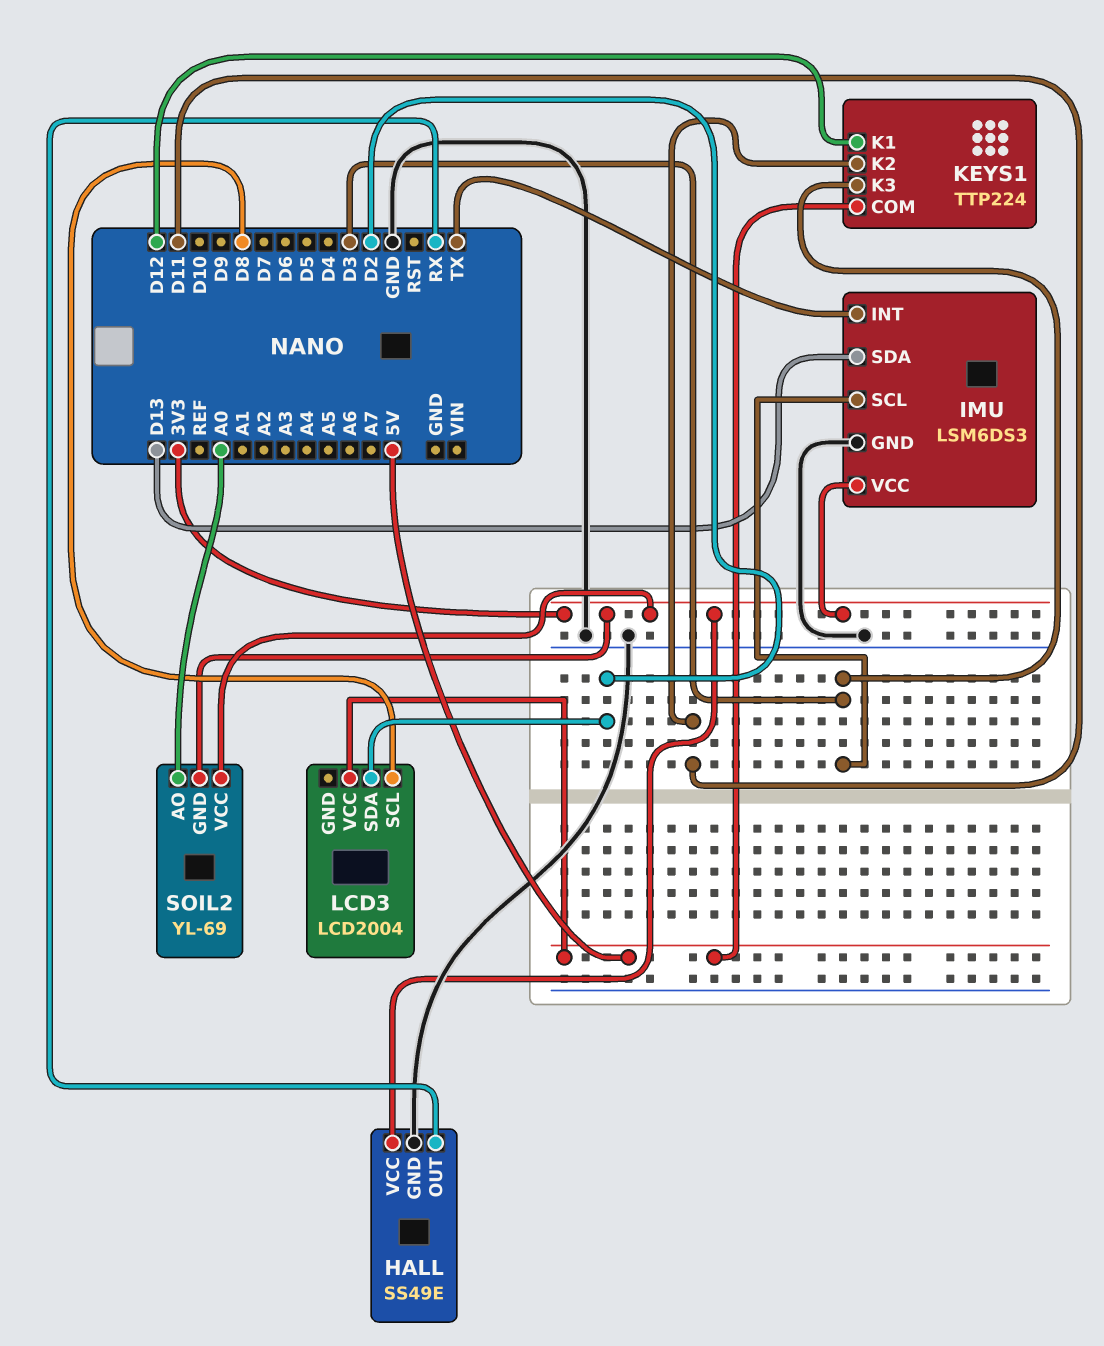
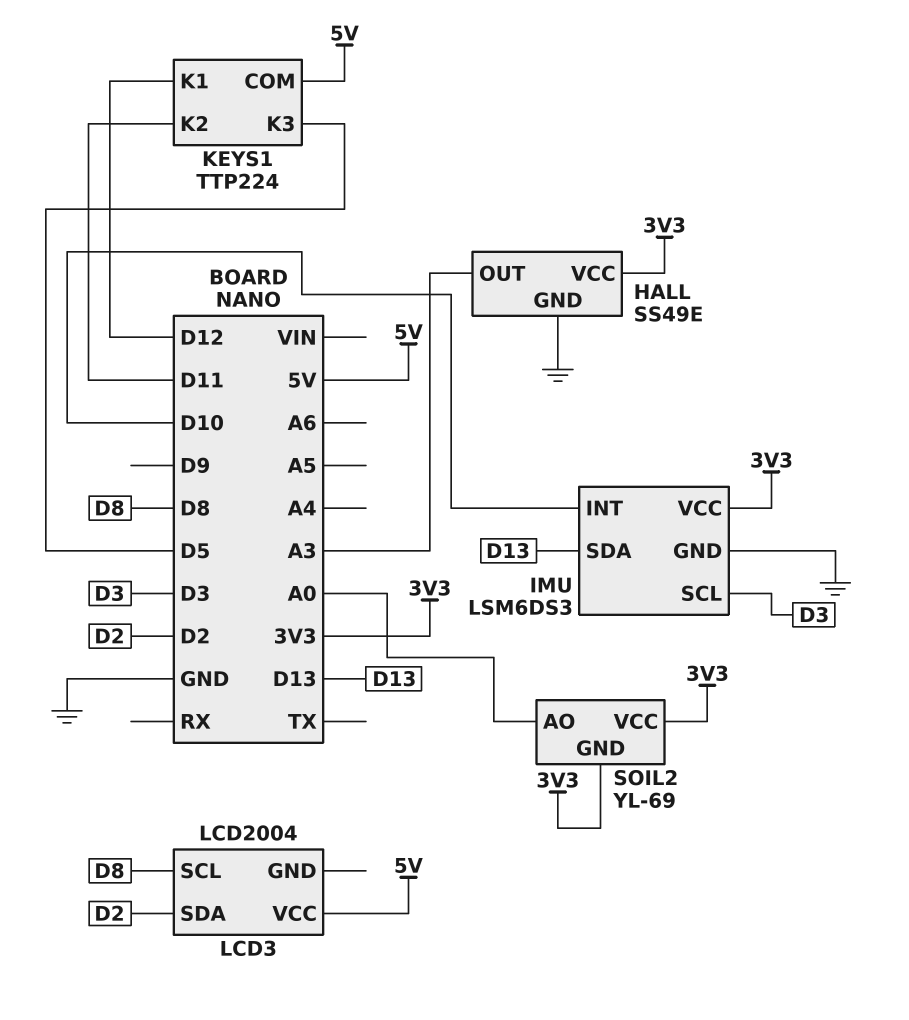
HALL pin OUT: RX -> A3
IMU pin INT: TX -> D10
KEYS1 pin K3: D3 -> D5

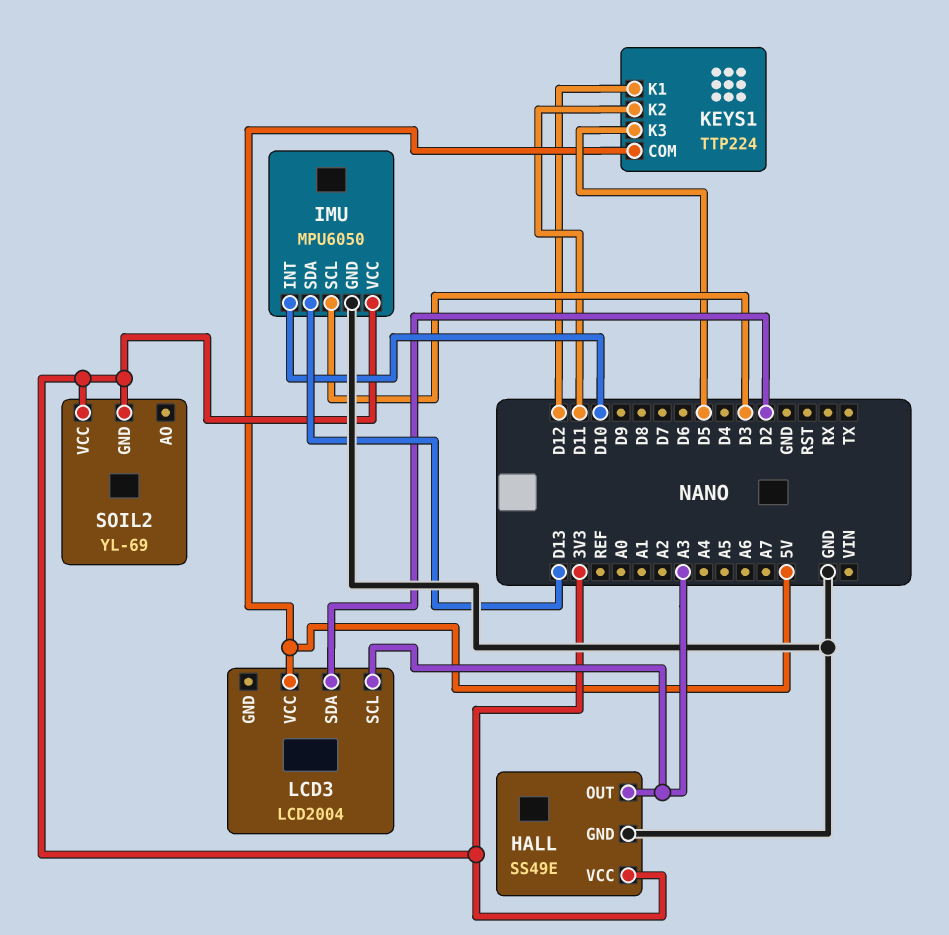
IMU: LSM6DS3 -> MPU6050
LCD3 pin SCL: D8 -> A3
SOIL2 pin AO: A0 -> none

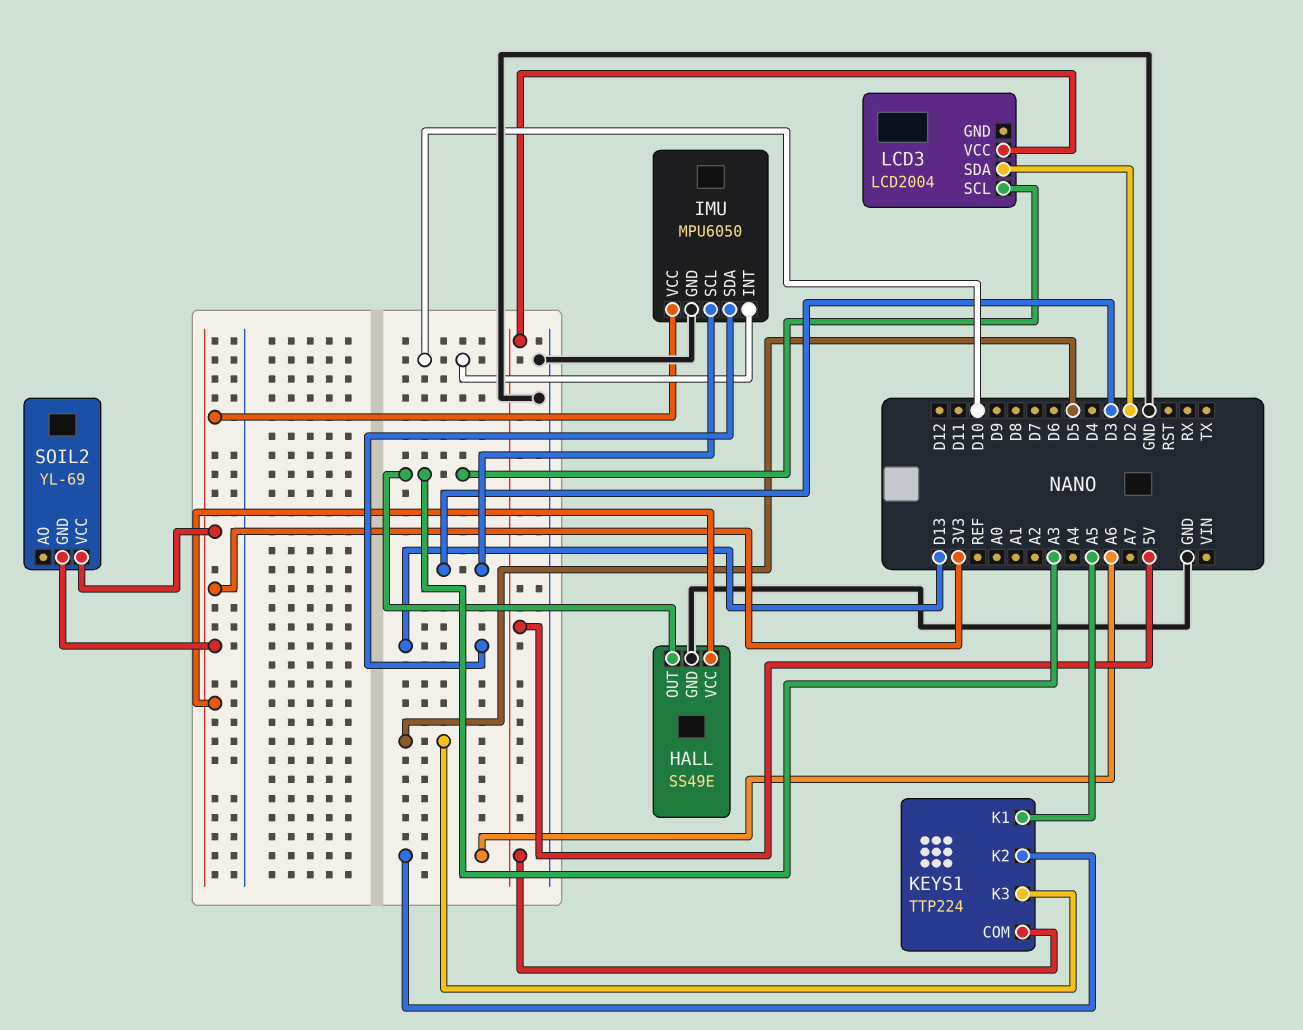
KEYS1 pin K1: D12 -> A5
KEYS1 pin K2: D11 -> A6

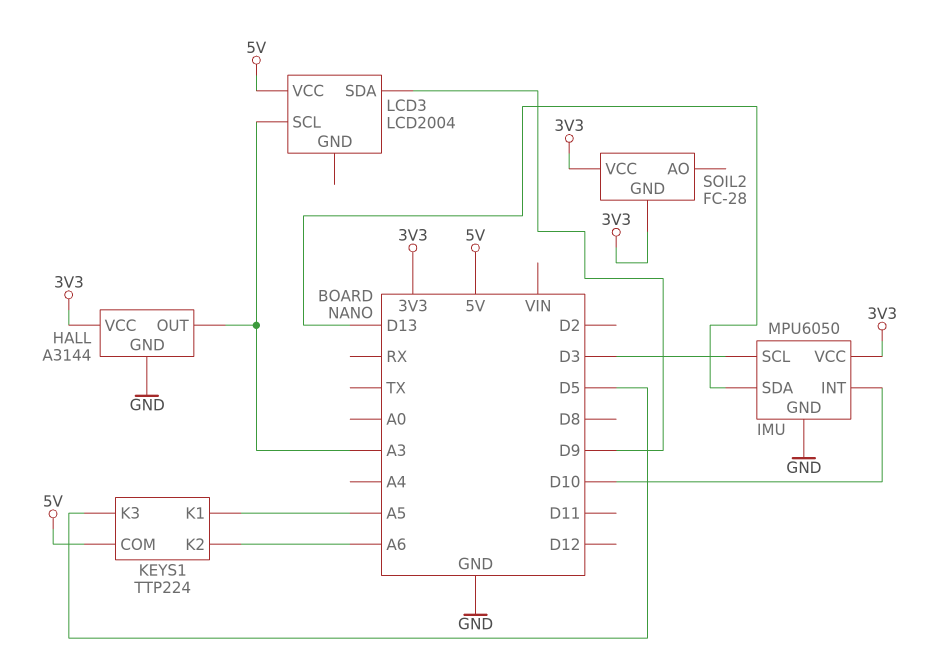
HALL: SS49E -> A3144
LCD3 pin SDA: D2 -> D9
SOIL2: YL-69 -> FC-28

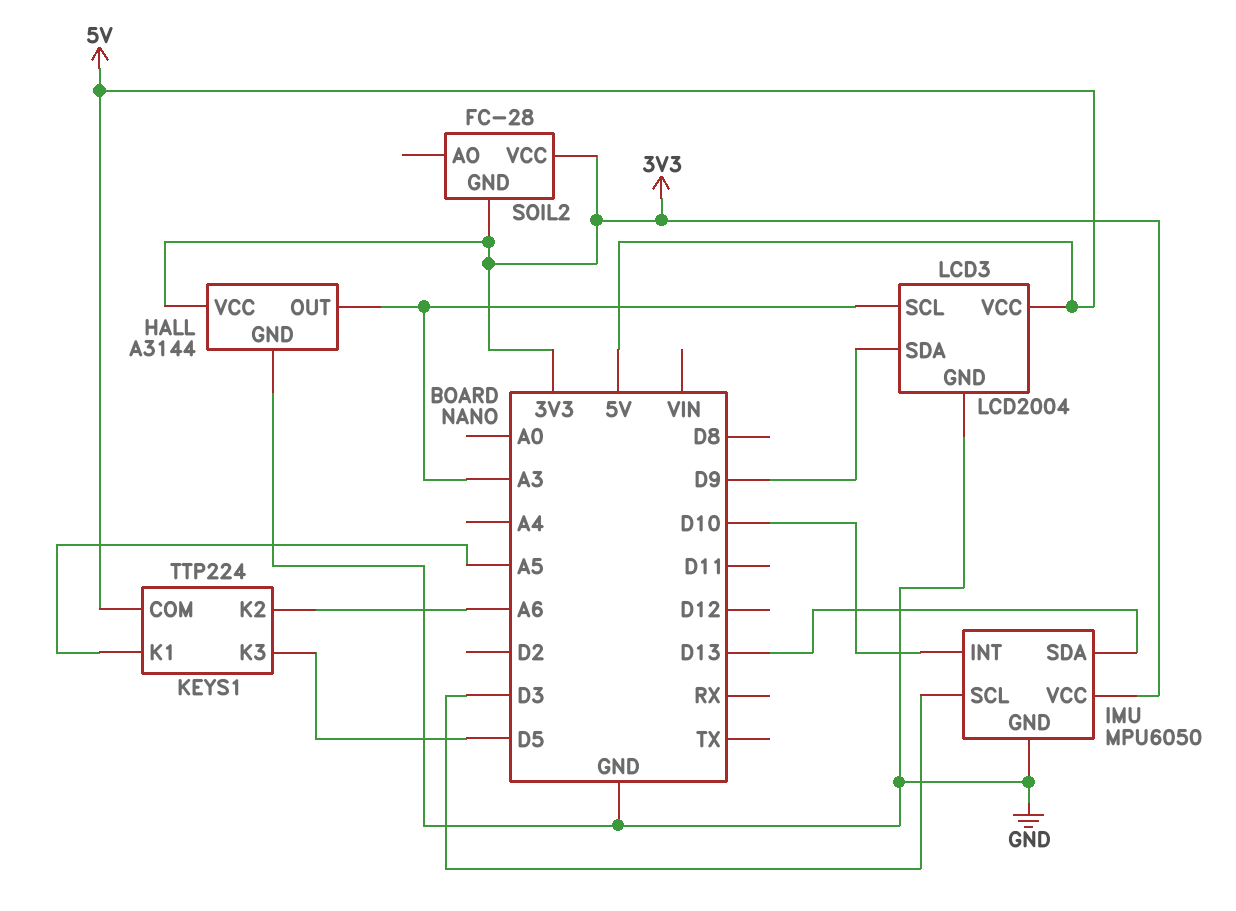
LCD3 pin GND: none -> GND

